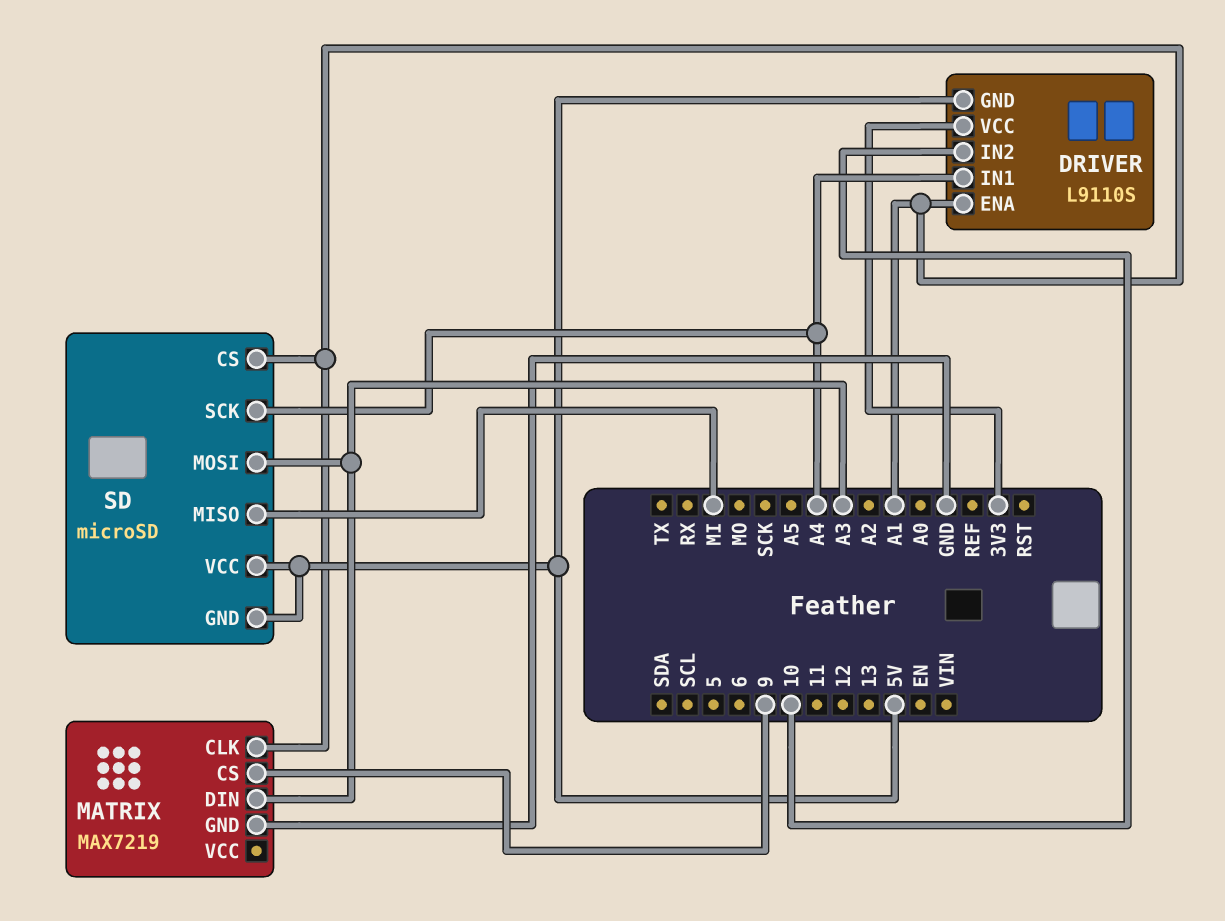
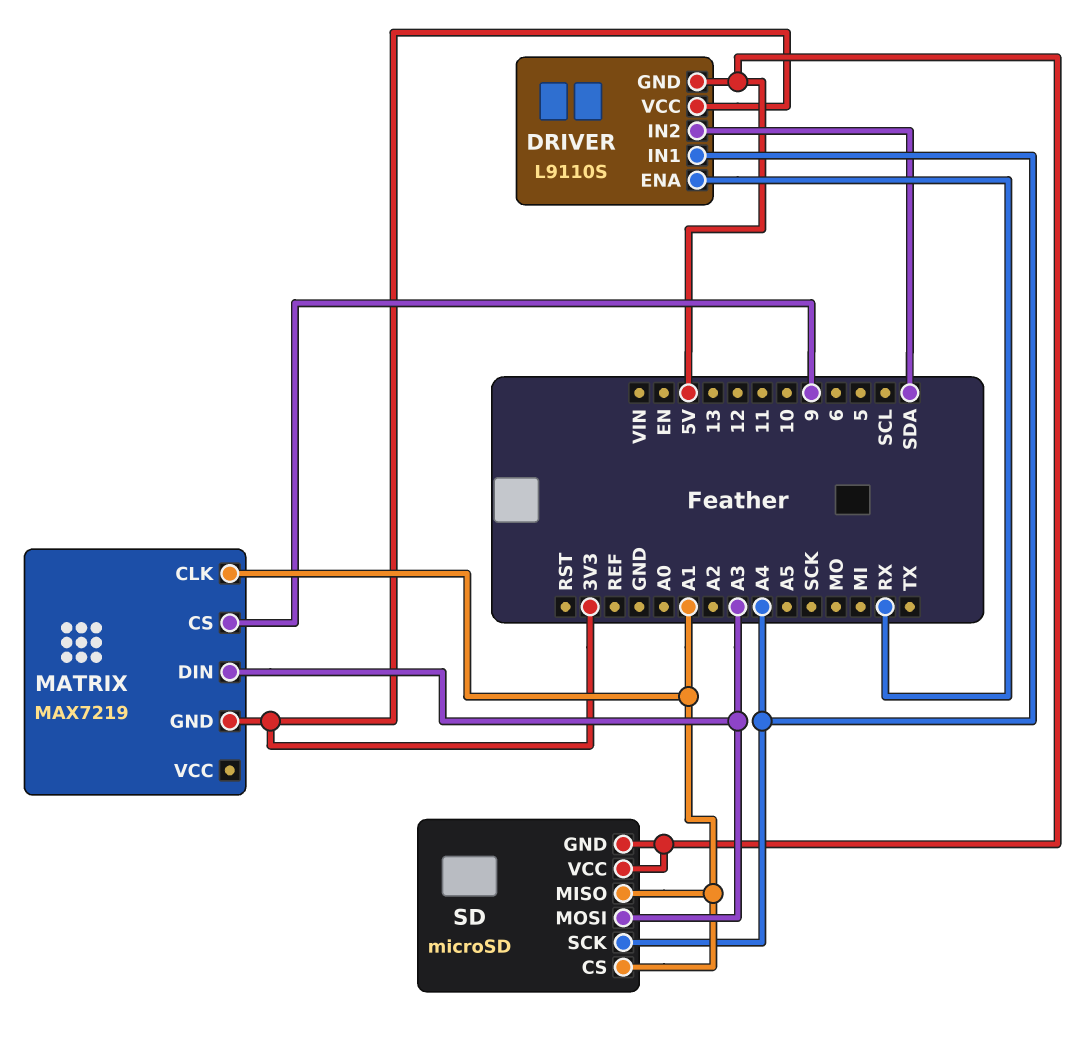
DRIVER pin ENA: A1 -> RX
DRIVER pin IN2: 10 -> SDA
MATRIX pin GND: GND -> 3V3
SD pin MISO: MI -> A1

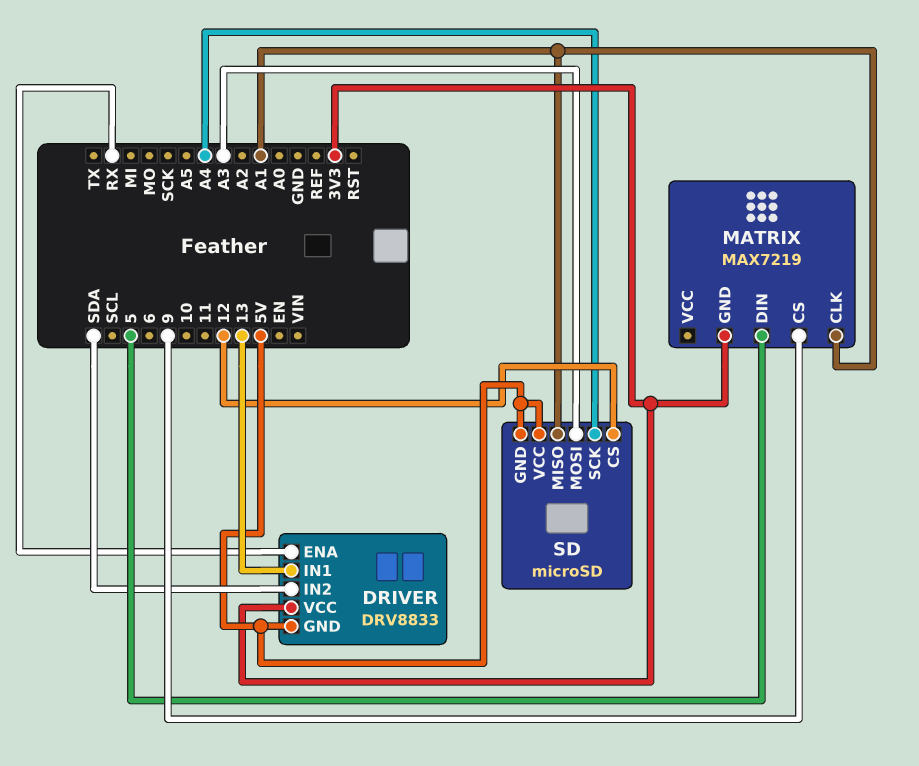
DRIVER: L9110S -> DRV8833
DRIVER pin IN1: A4 -> 13
MATRIX pin DIN: A3 -> 5
SD pin CS: A1 -> 12

